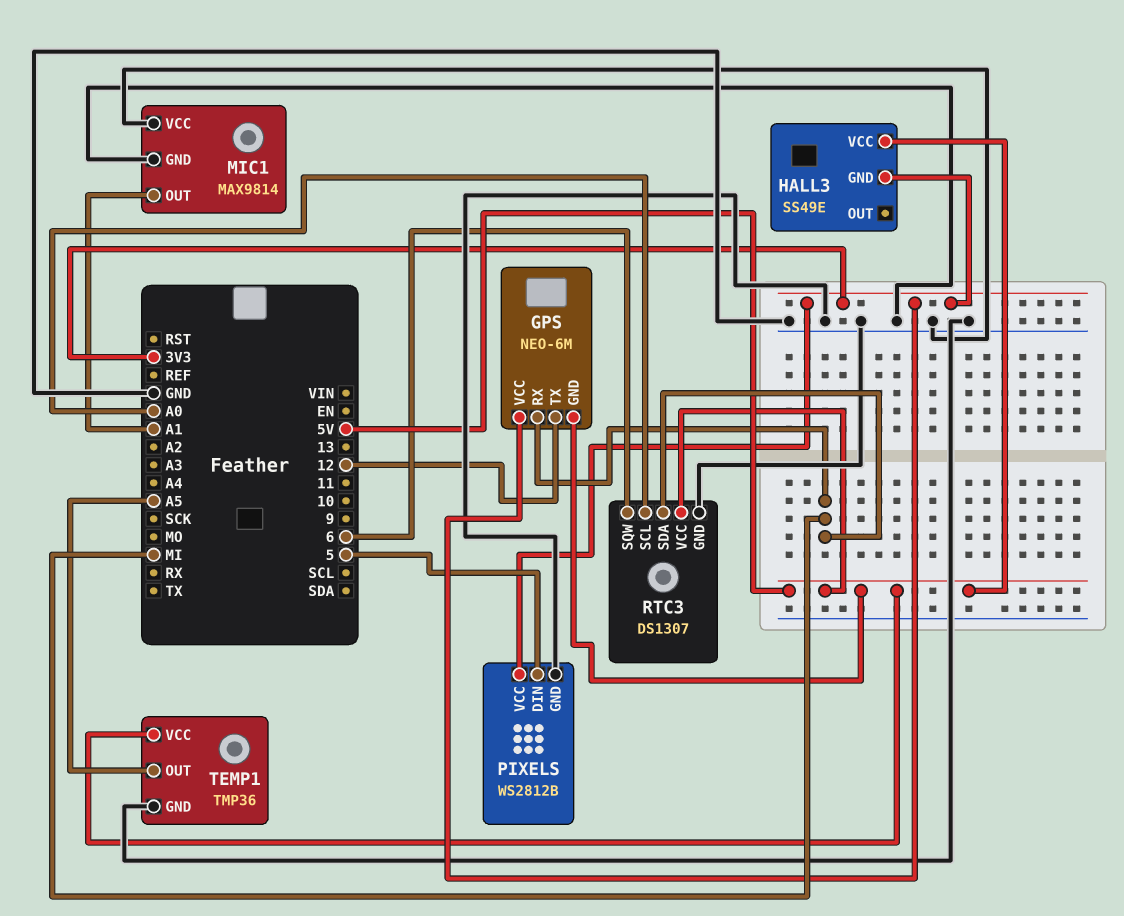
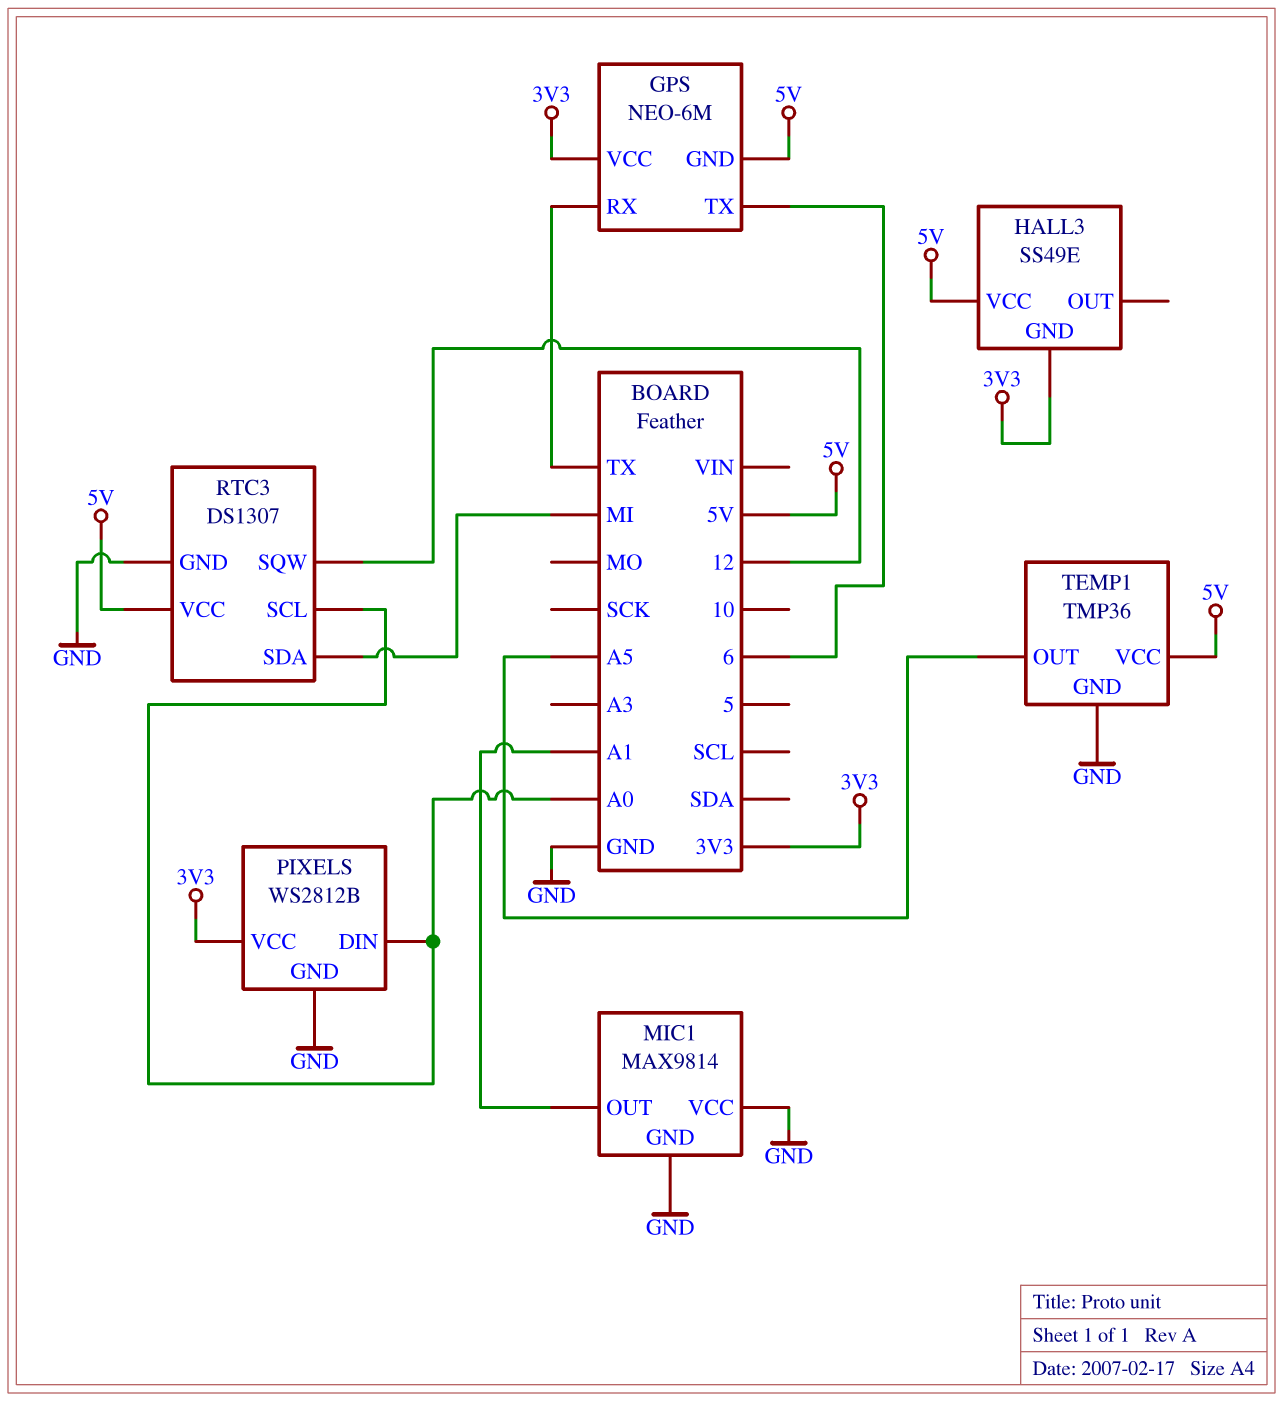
GPS pin RX: MI -> TX
GPS pin TX: 12 -> 6
PIXELS pin DIN: 5 -> A0
RTC3 pin SQW: 6 -> 12

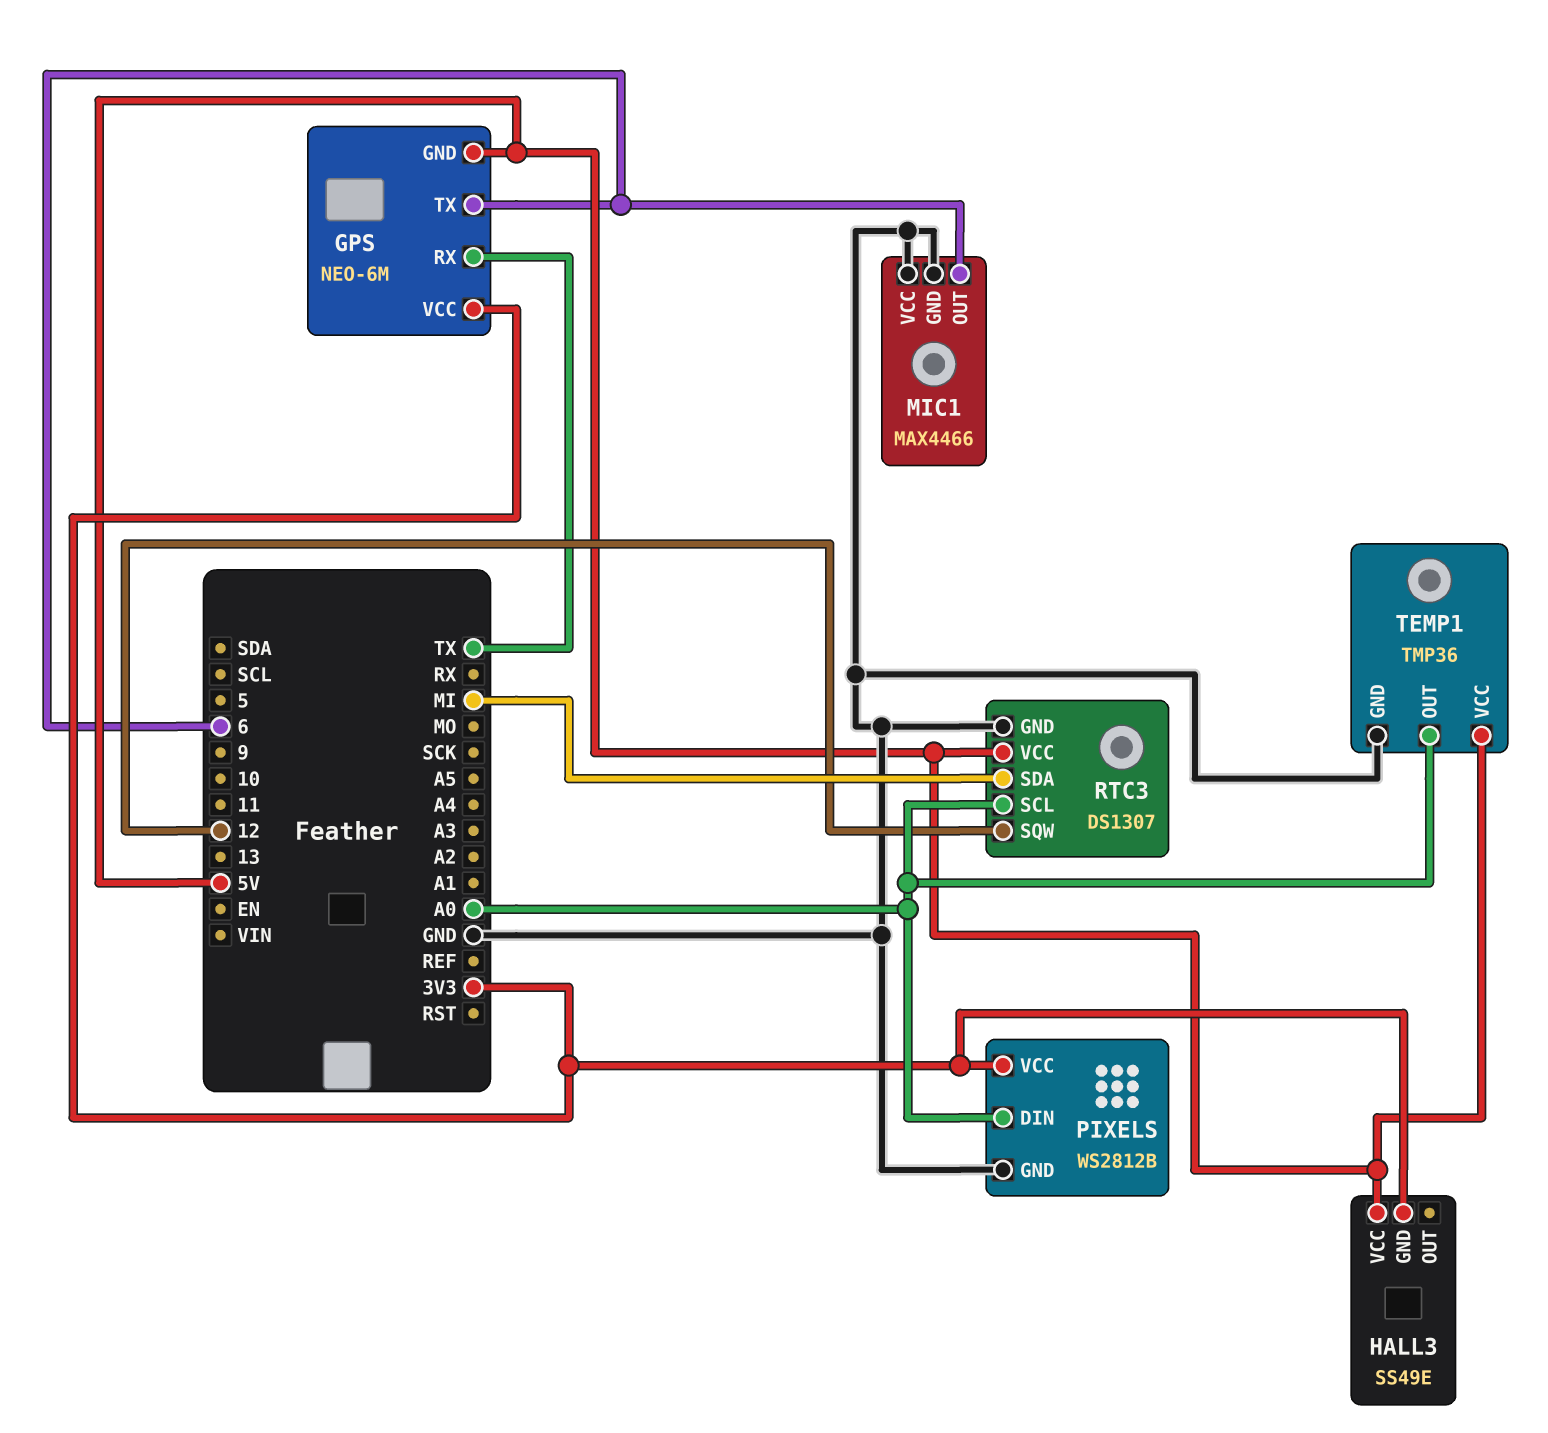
MIC1: MAX9814 -> MAX4466
MIC1 pin OUT: A1 -> 6
TEMP1 pin OUT: A5 -> A0

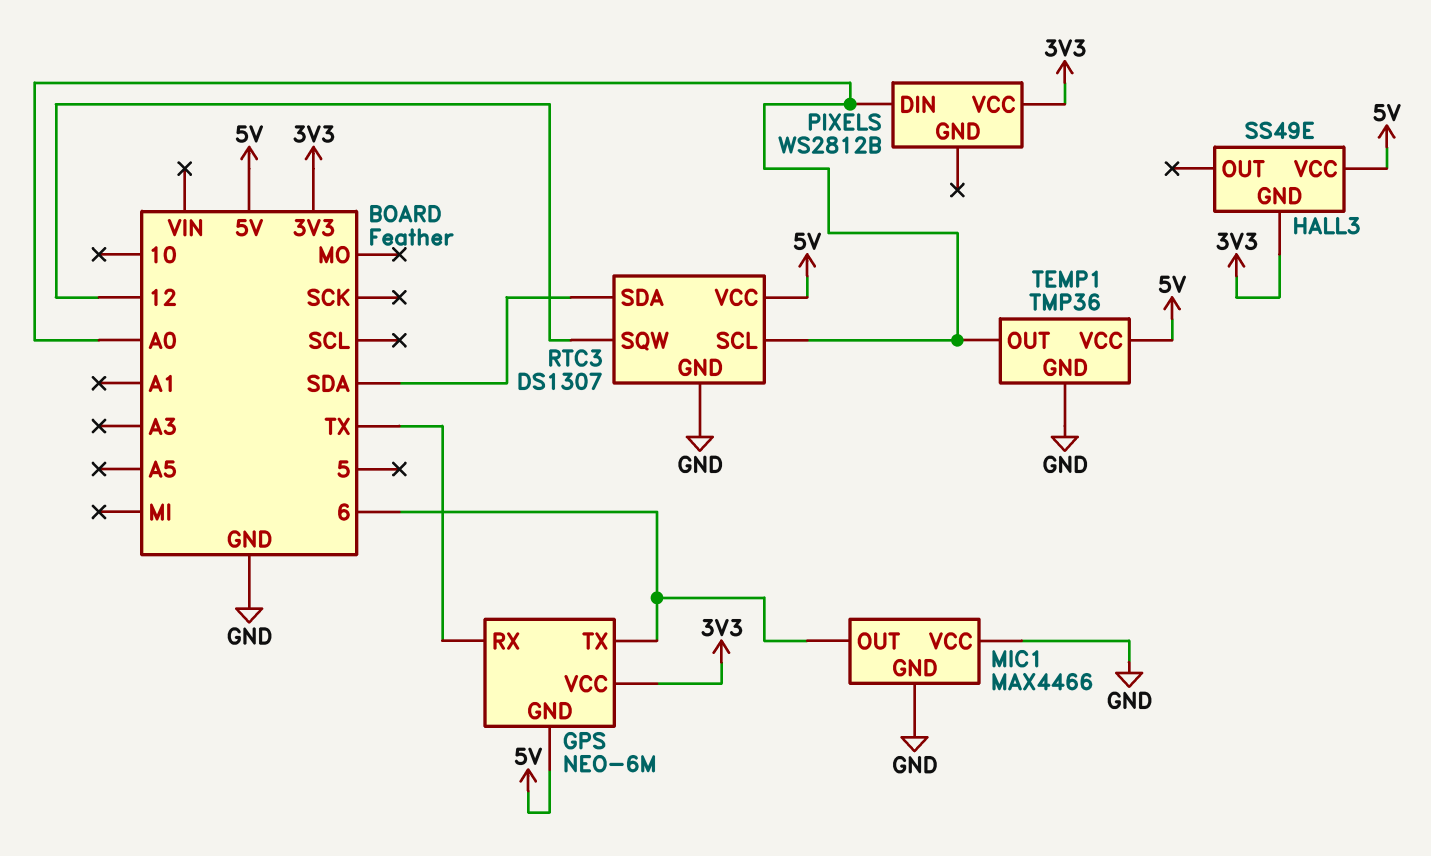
PIXELS pin GND: GND -> none
RTC3 pin SDA: MI -> SDA

